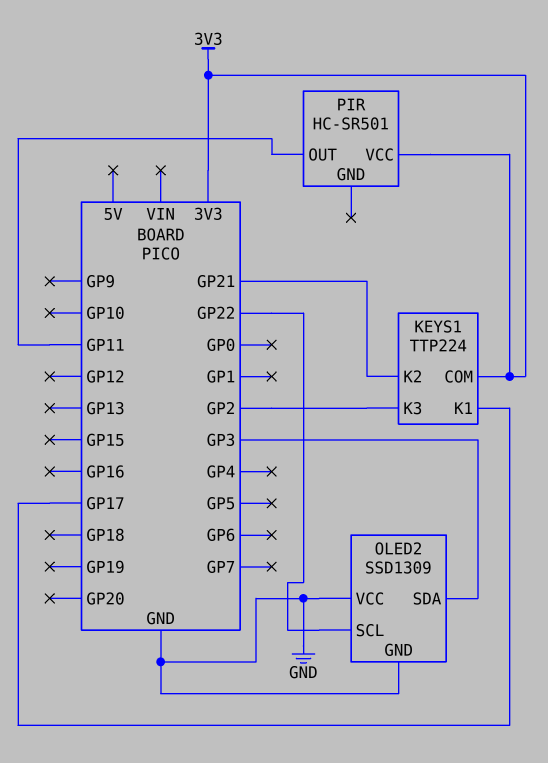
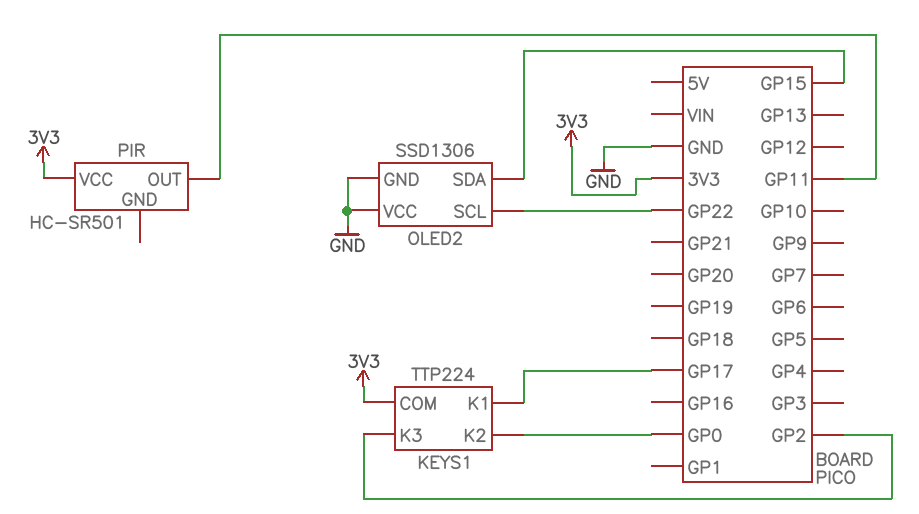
KEYS1 pin K2: GP21 -> GP0
OLED2: SSD1309 -> SSD1306
OLED2 pin SDA: GP3 -> GP15

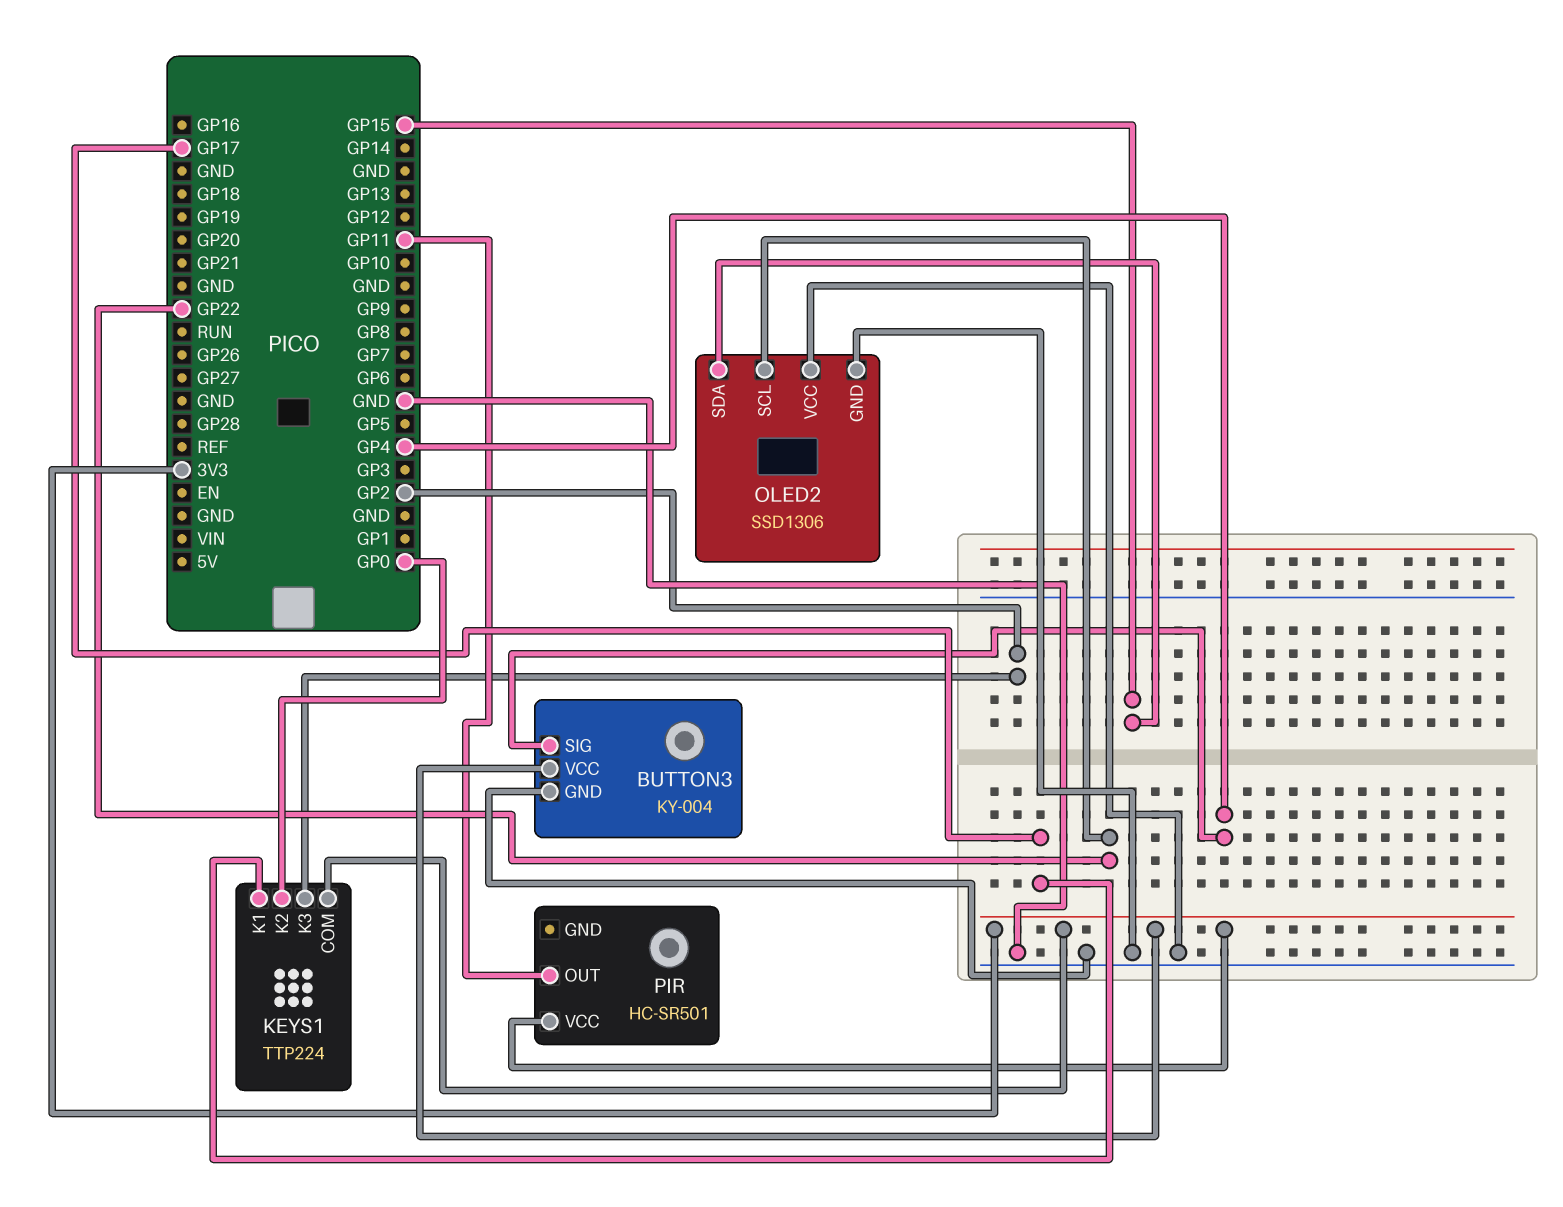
BUTTON3: none -> KY-004
BUTTON3 pin GND: none -> GND
BUTTON3 pin SIG: none -> GP4
BUTTON3 pin VCC: none -> 3V3

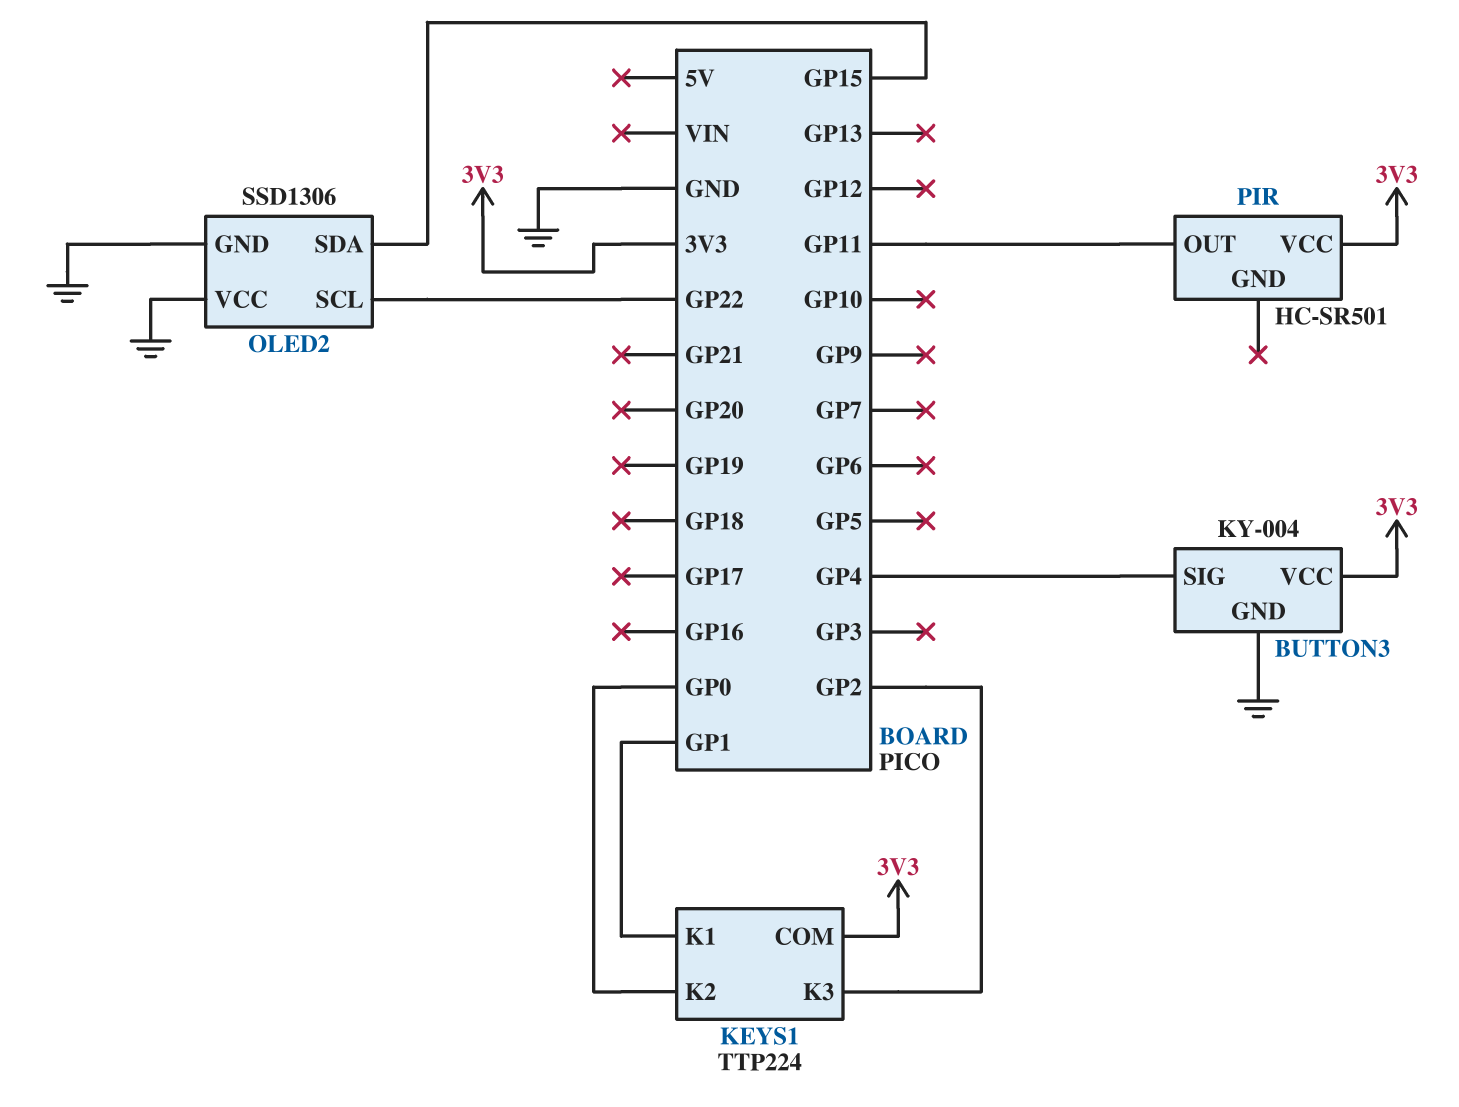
KEYS1 pin K1: GP17 -> GP1

